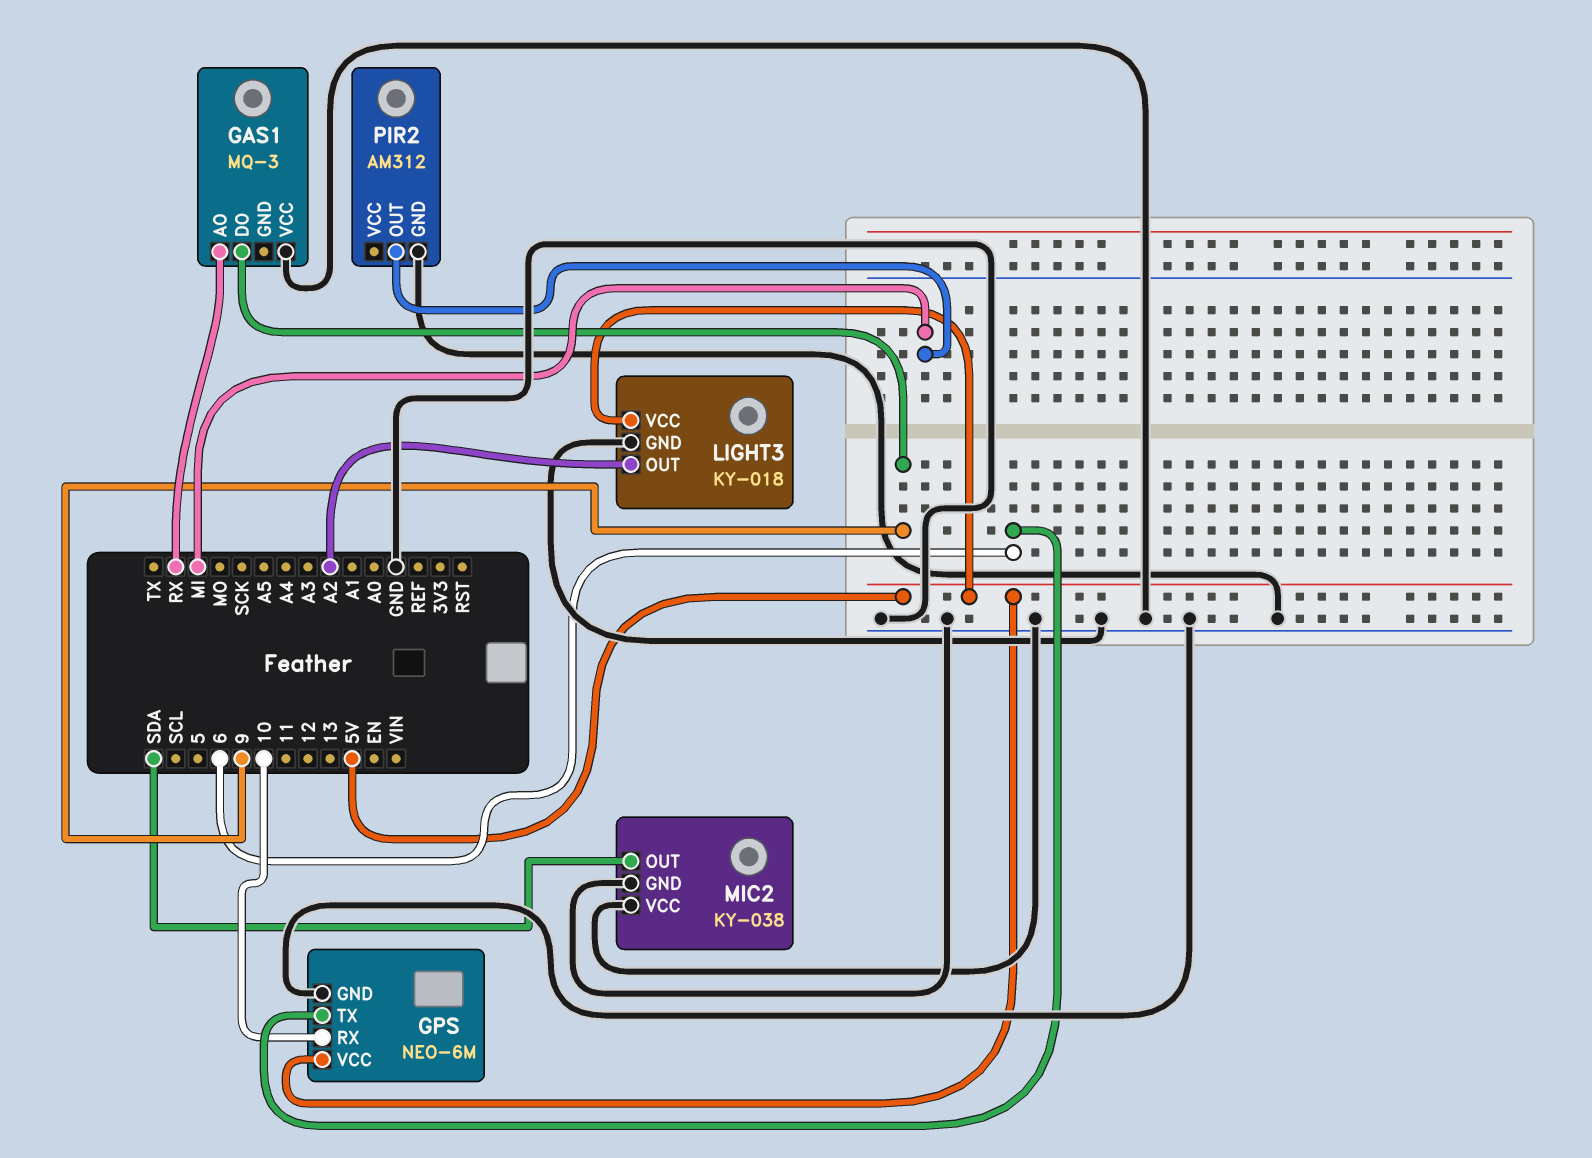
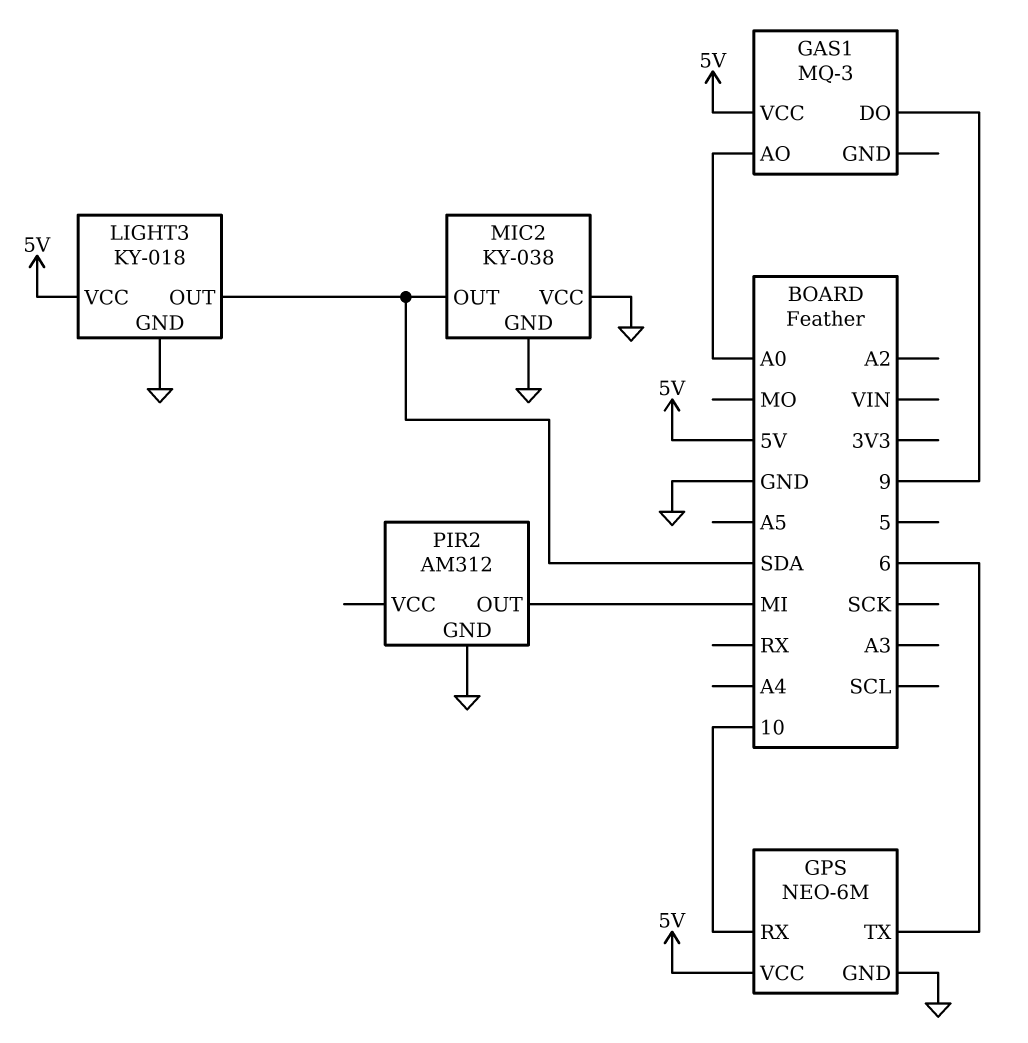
GAS1 pin AO: RX -> A0
GAS1 pin VCC: GND -> 5V
LIGHT3 pin OUT: A2 -> SDA

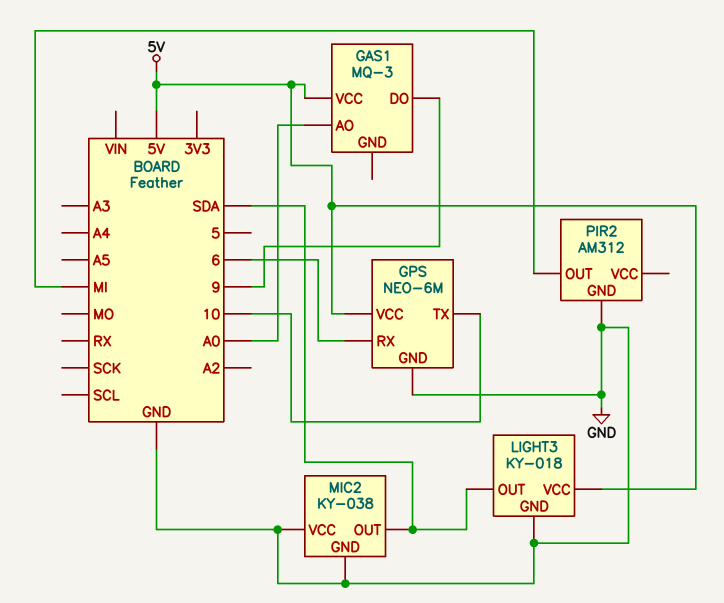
GPS pin RX: 10 -> 6
GPS pin TX: 6 -> 10

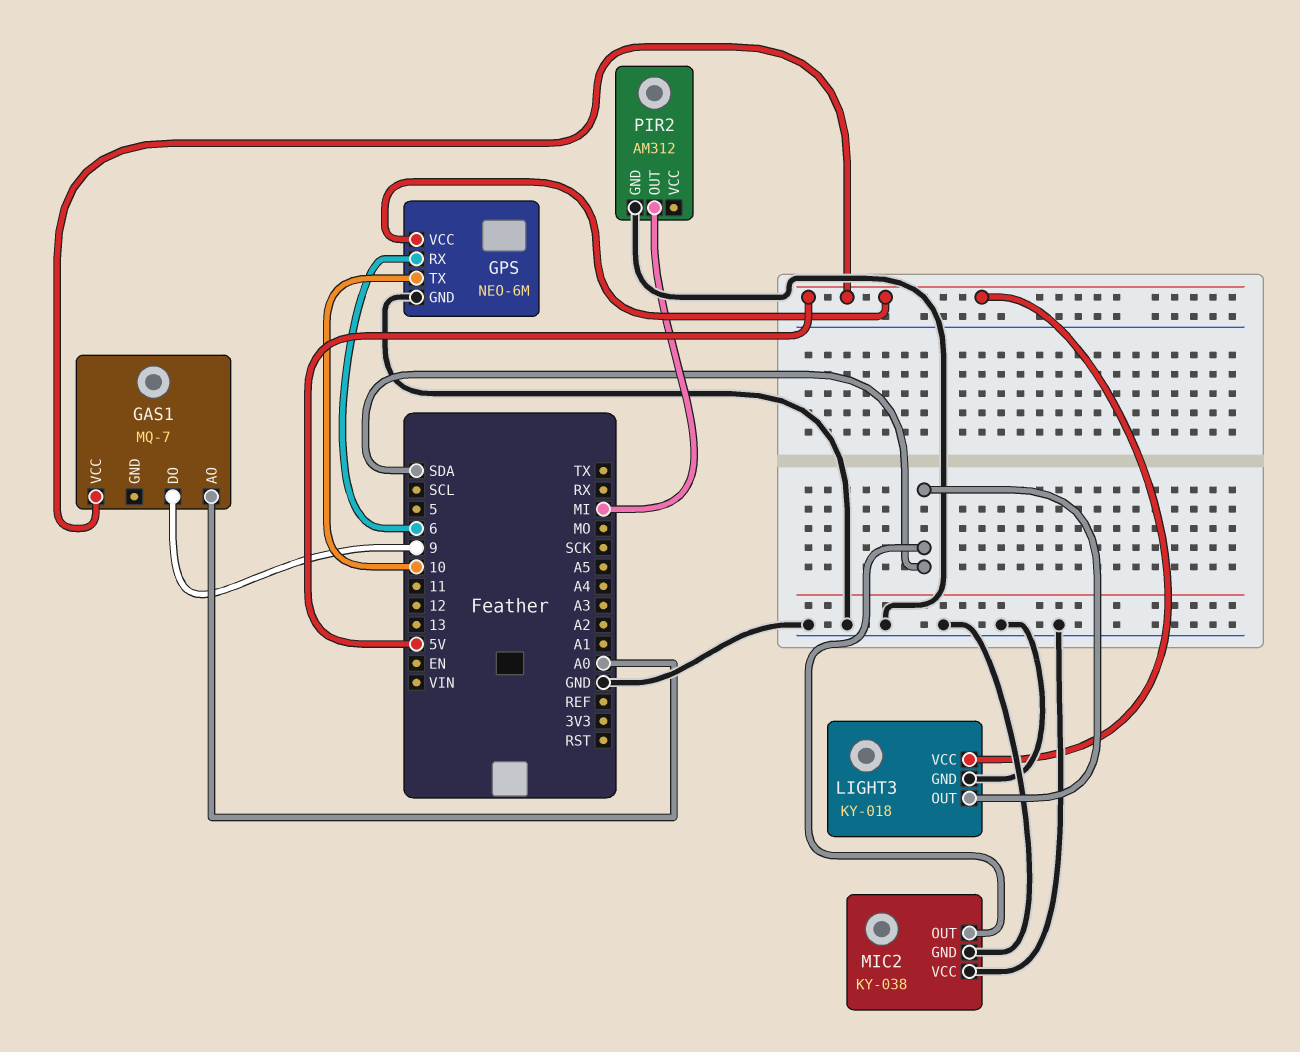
GAS1: MQ-3 -> MQ-7

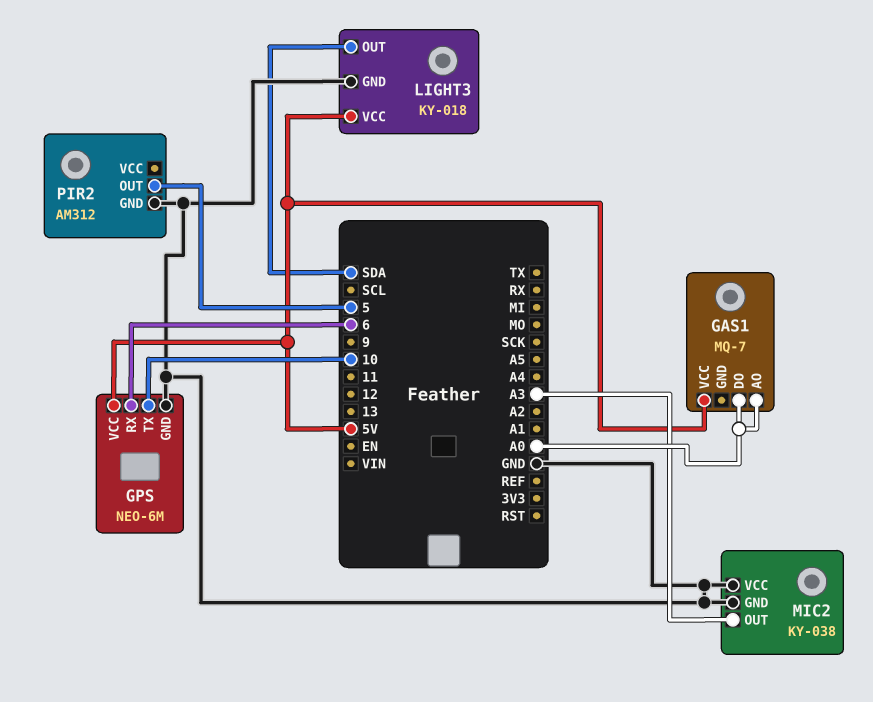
GAS1 pin DO: 9 -> A0
MIC2 pin OUT: SDA -> A3
PIR2 pin OUT: MI -> 5

